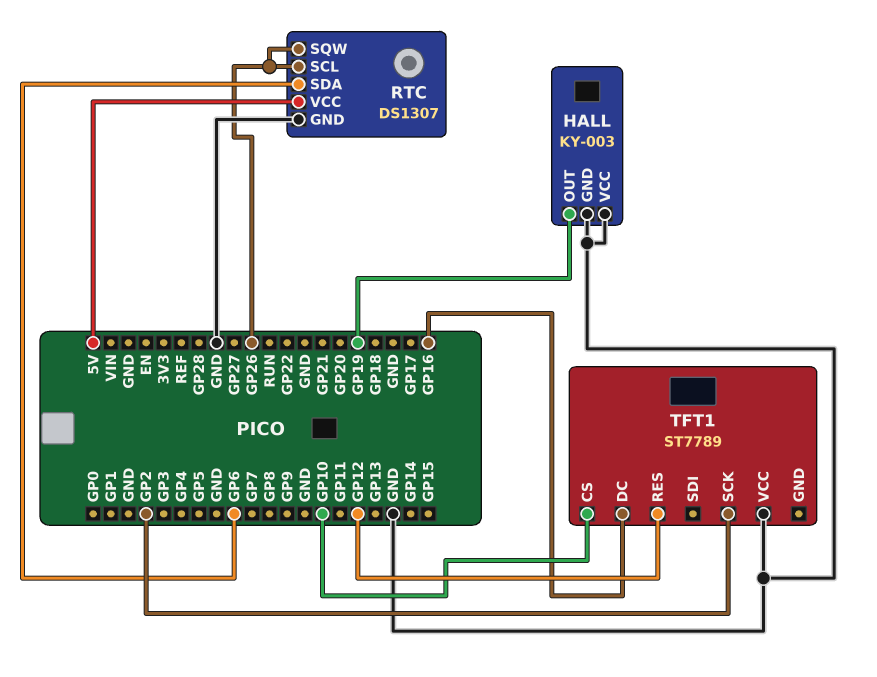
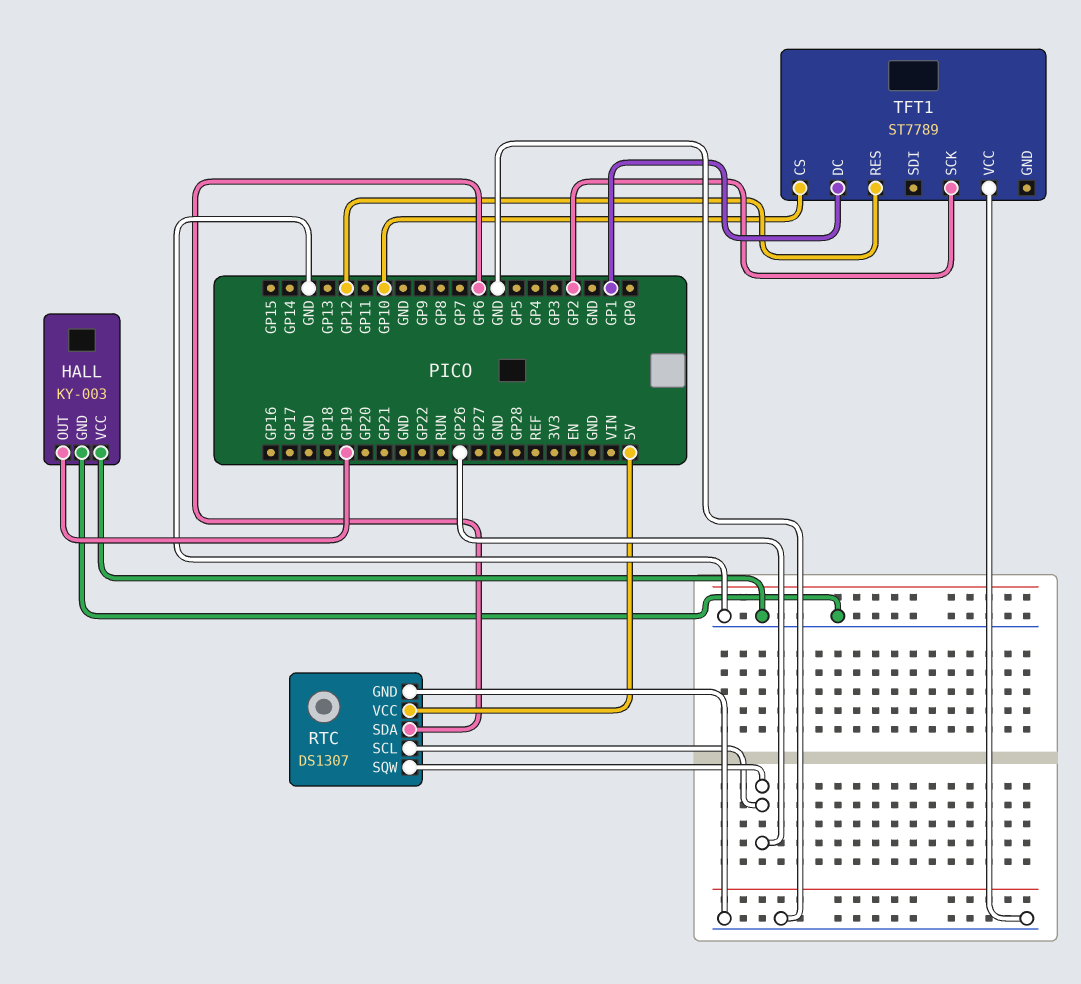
TFT1 pin DC: GP16 -> GP1

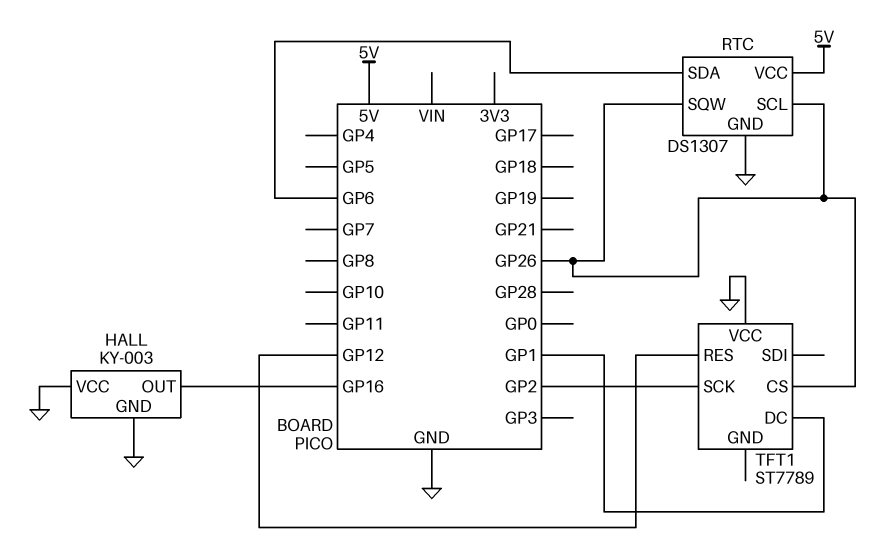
HALL pin OUT: GP19 -> GP16
TFT1 pin CS: GP10 -> GP26

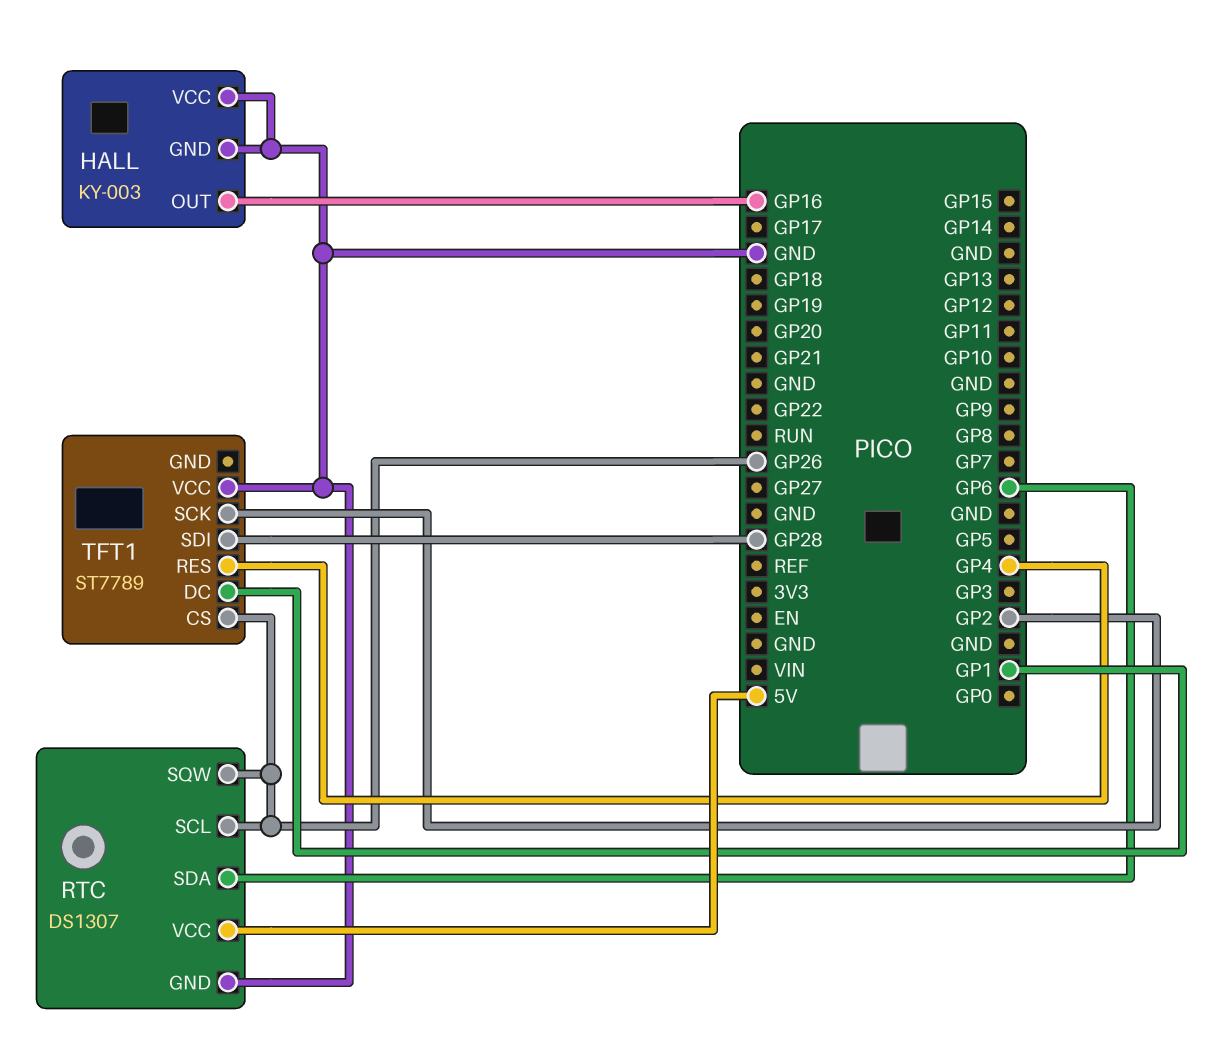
TFT1 pin RES: GP12 -> GP4
TFT1 pin SDI: none -> GP28

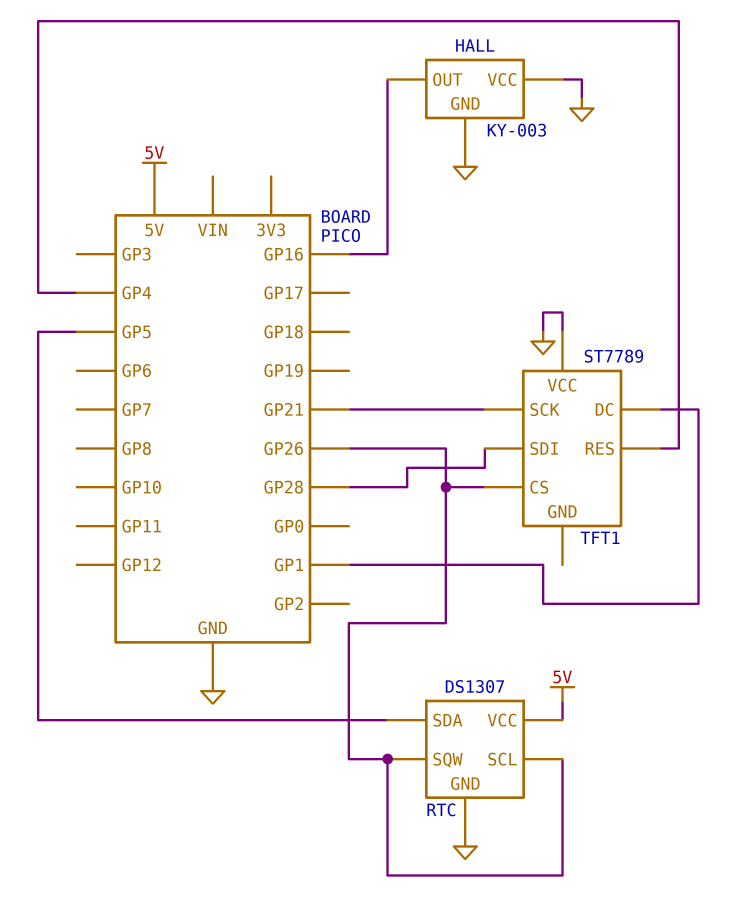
RTC pin SDA: GP6 -> GP5
TFT1 pin SCK: GP2 -> GP21

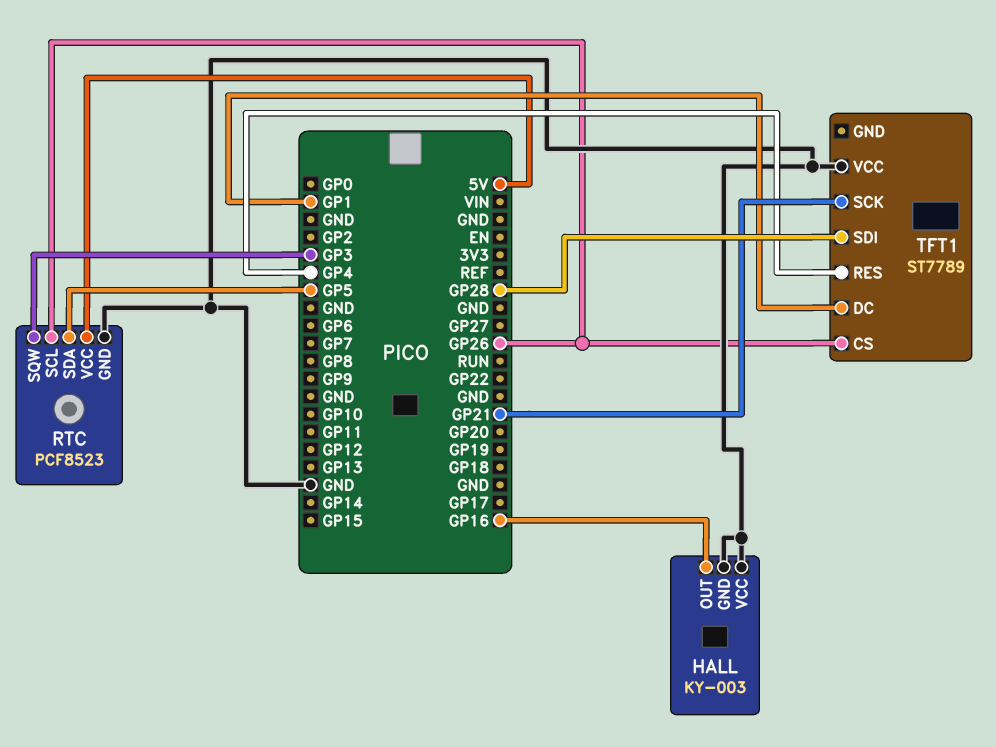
RTC: DS1307 -> PCF8523
RTC pin SQW: GP26 -> GP3

